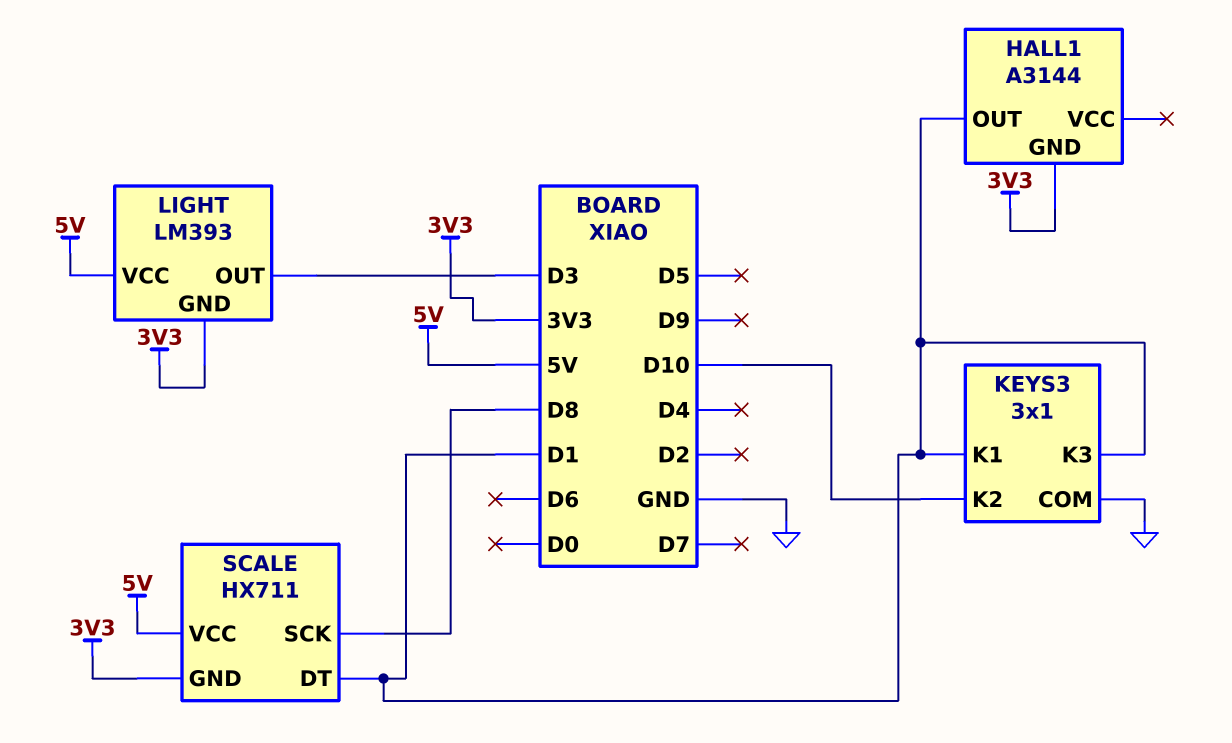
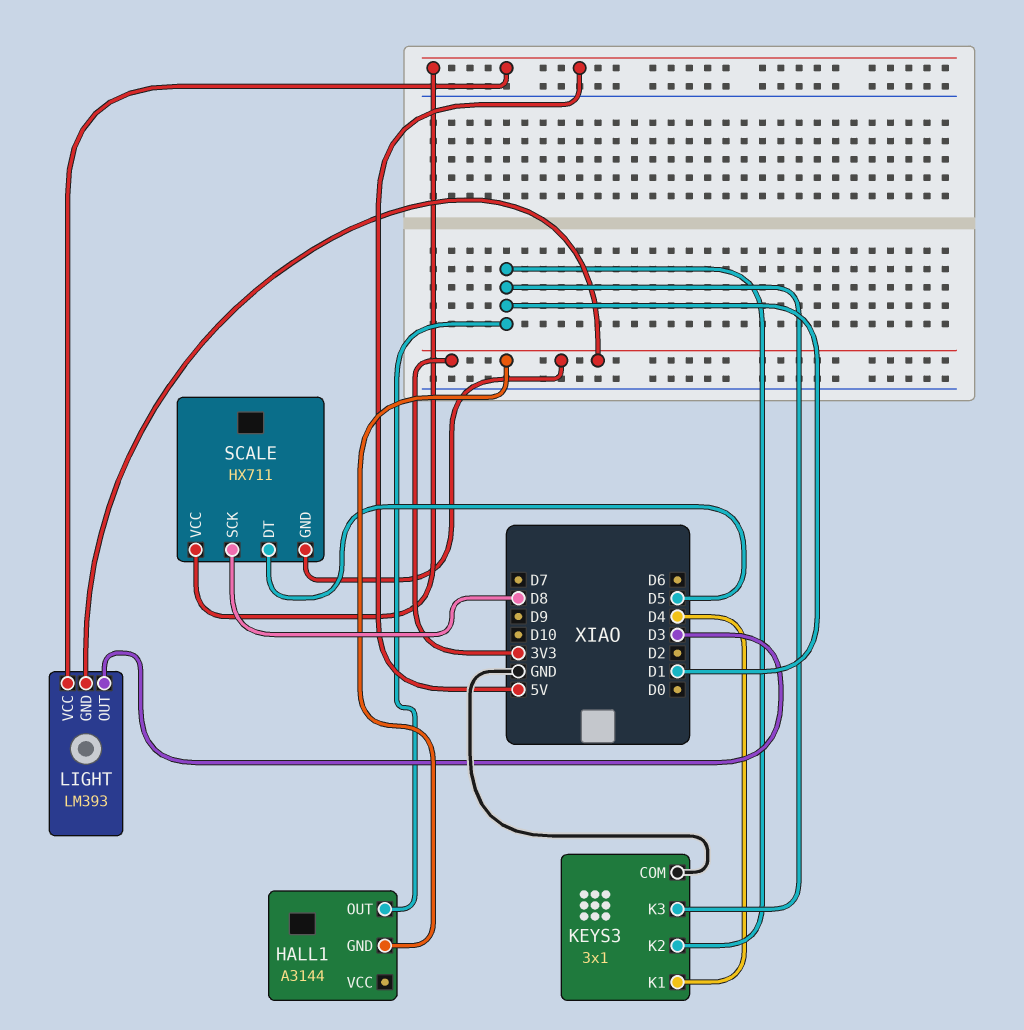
KEYS3 pin K1: D1 -> D4
KEYS3 pin K2: D10 -> D1
SCALE pin DT: D1 -> D5

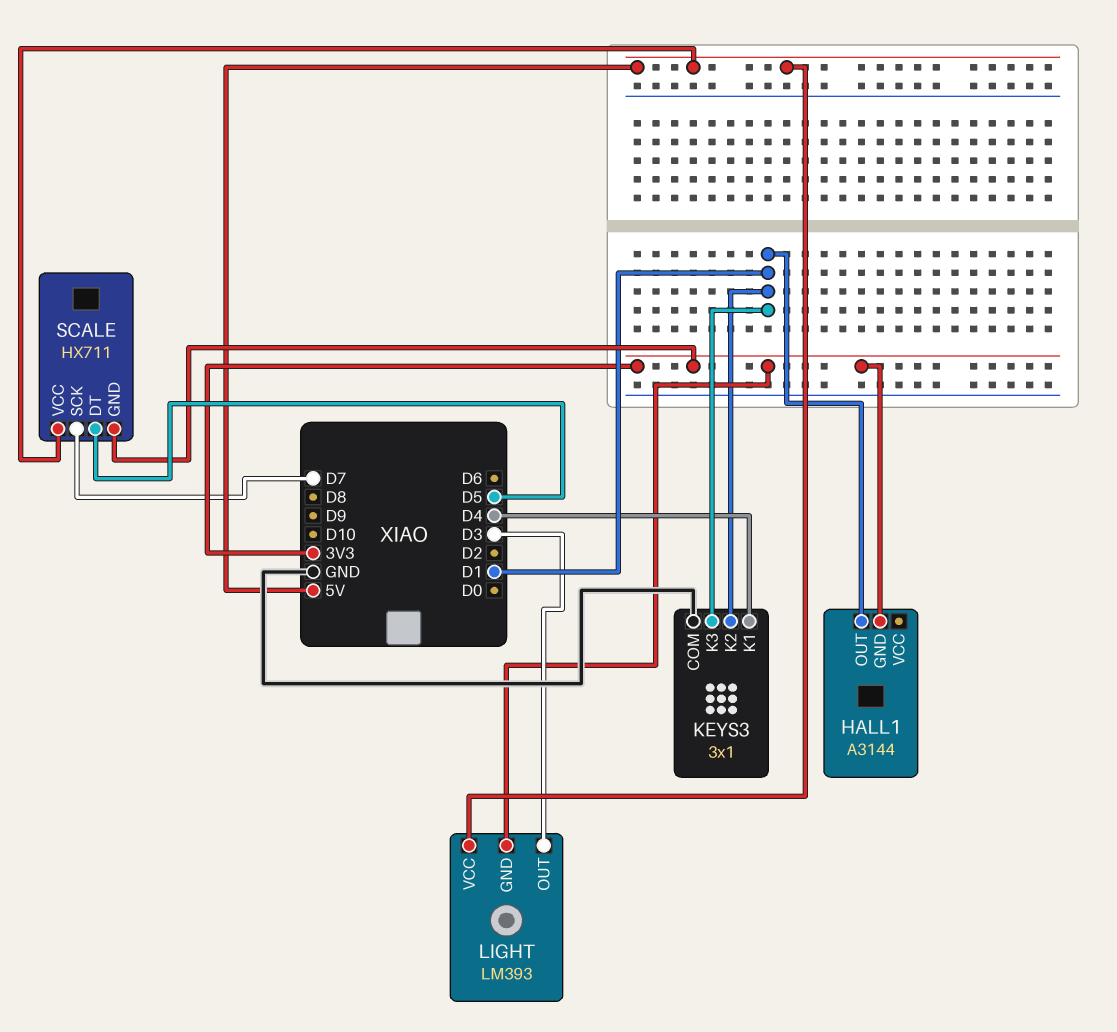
SCALE pin SCK: D8 -> D7

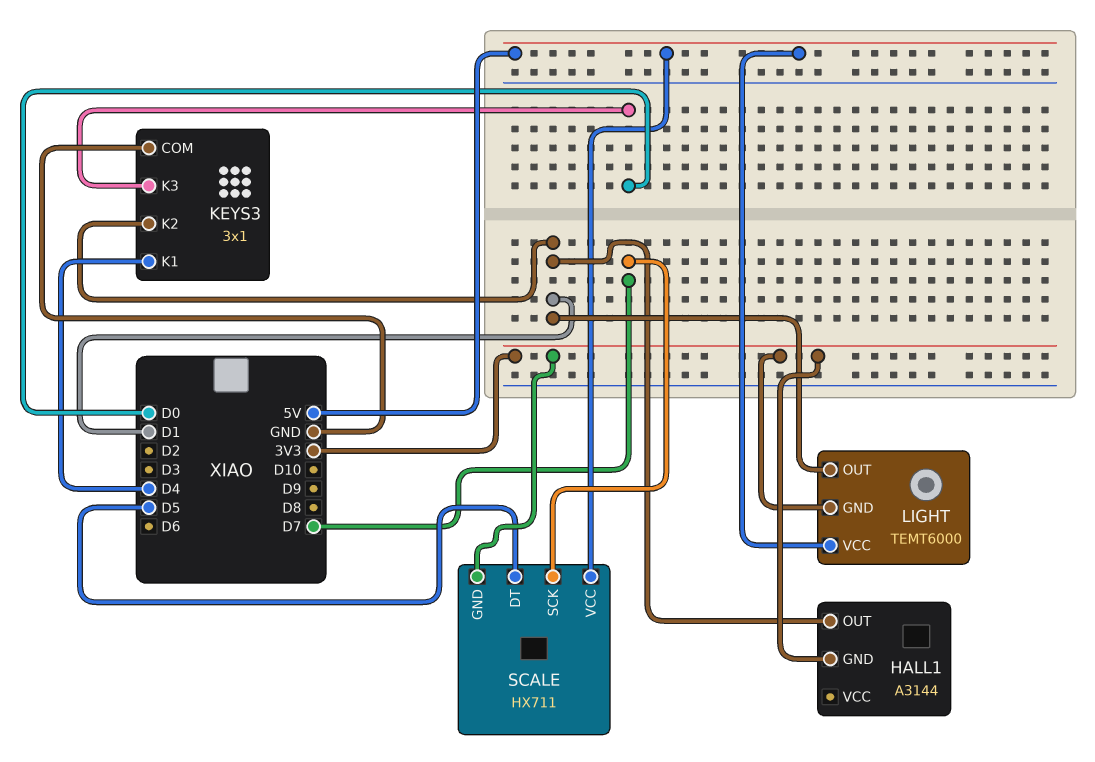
KEYS3 pin K3: D1 -> D0
LIGHT: LM393 -> TEMT6000
LIGHT pin OUT: D3 -> D1

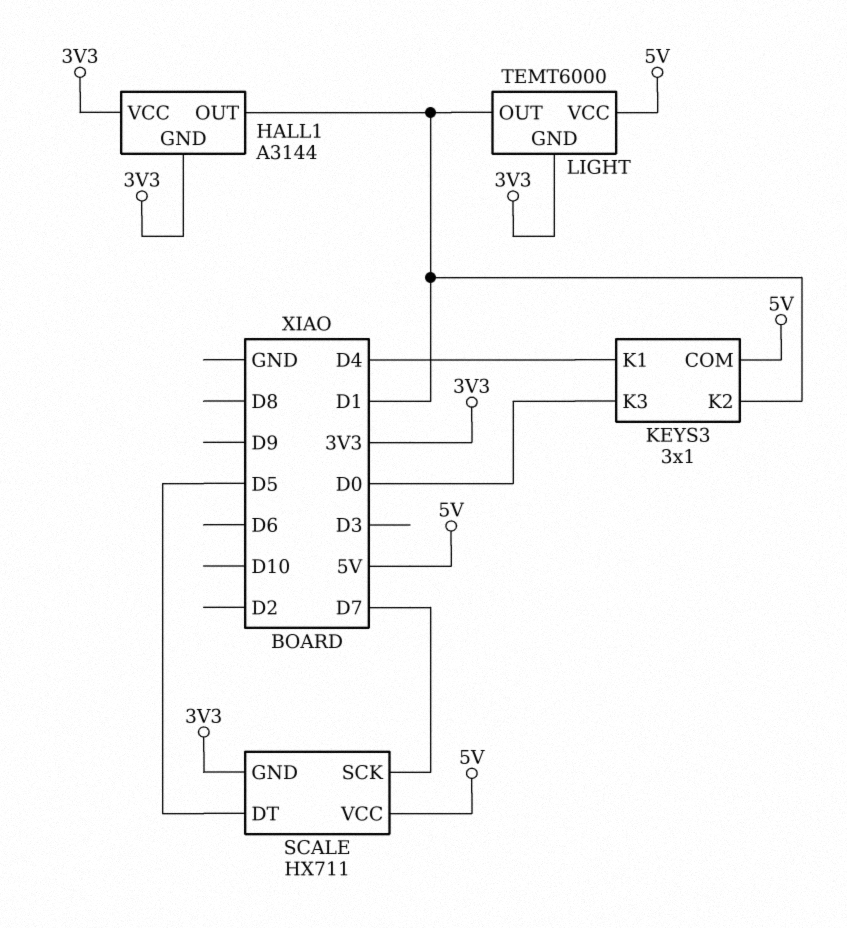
HALL1 pin VCC: none -> 3V3
KEYS3 pin COM: GND -> 5V

